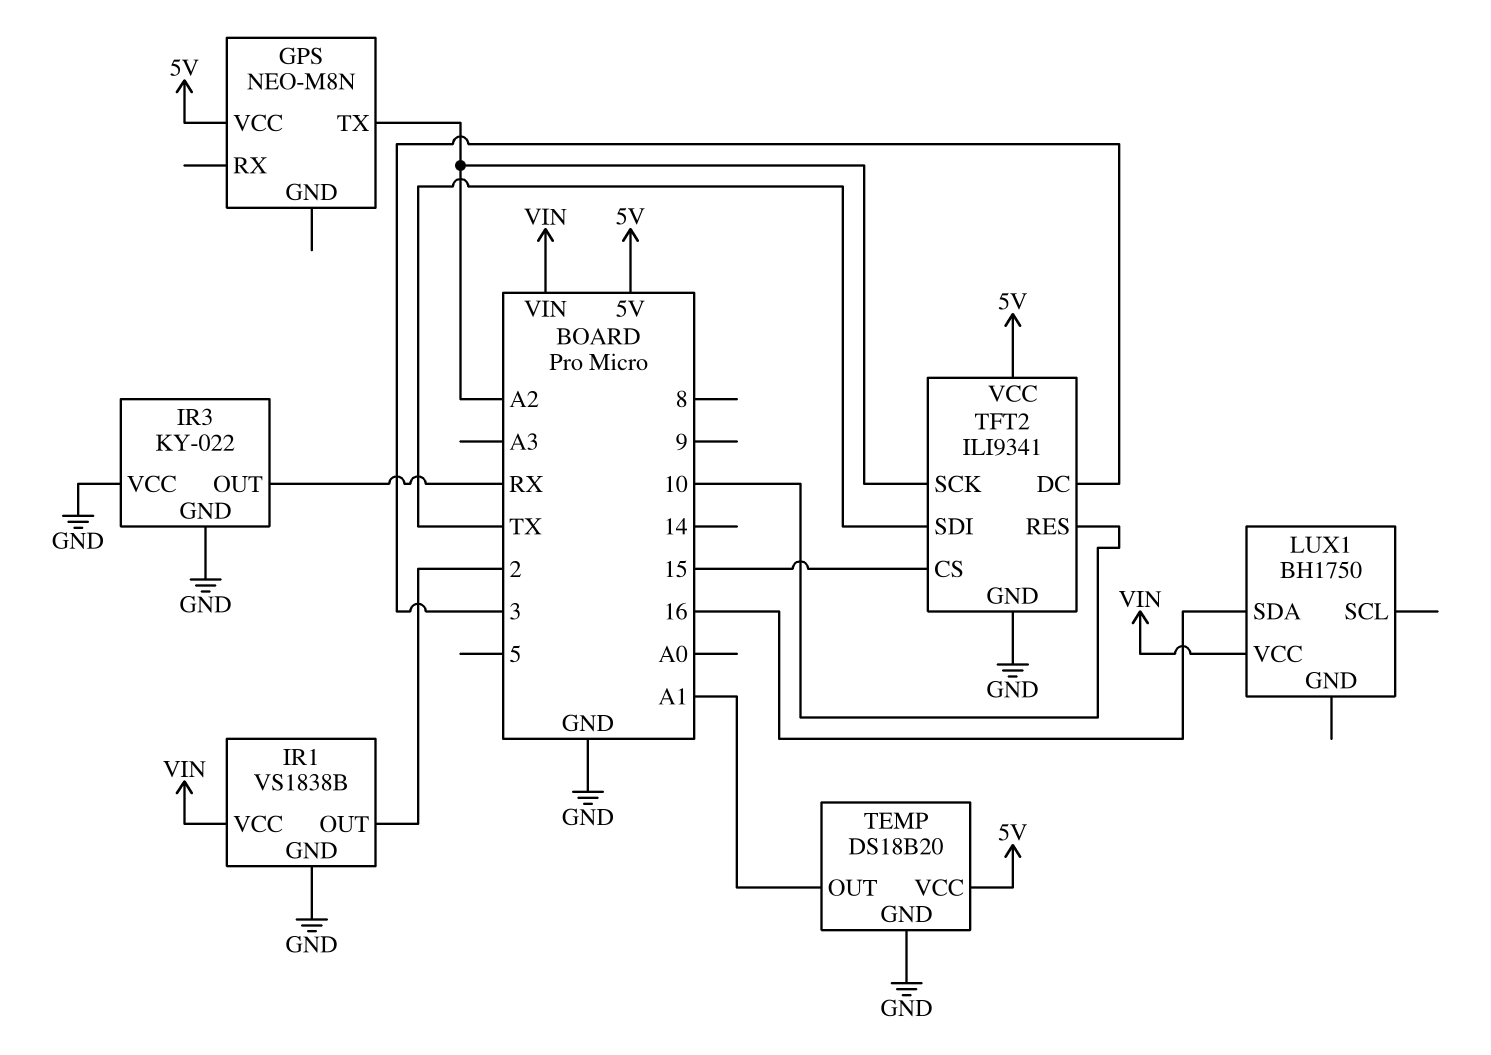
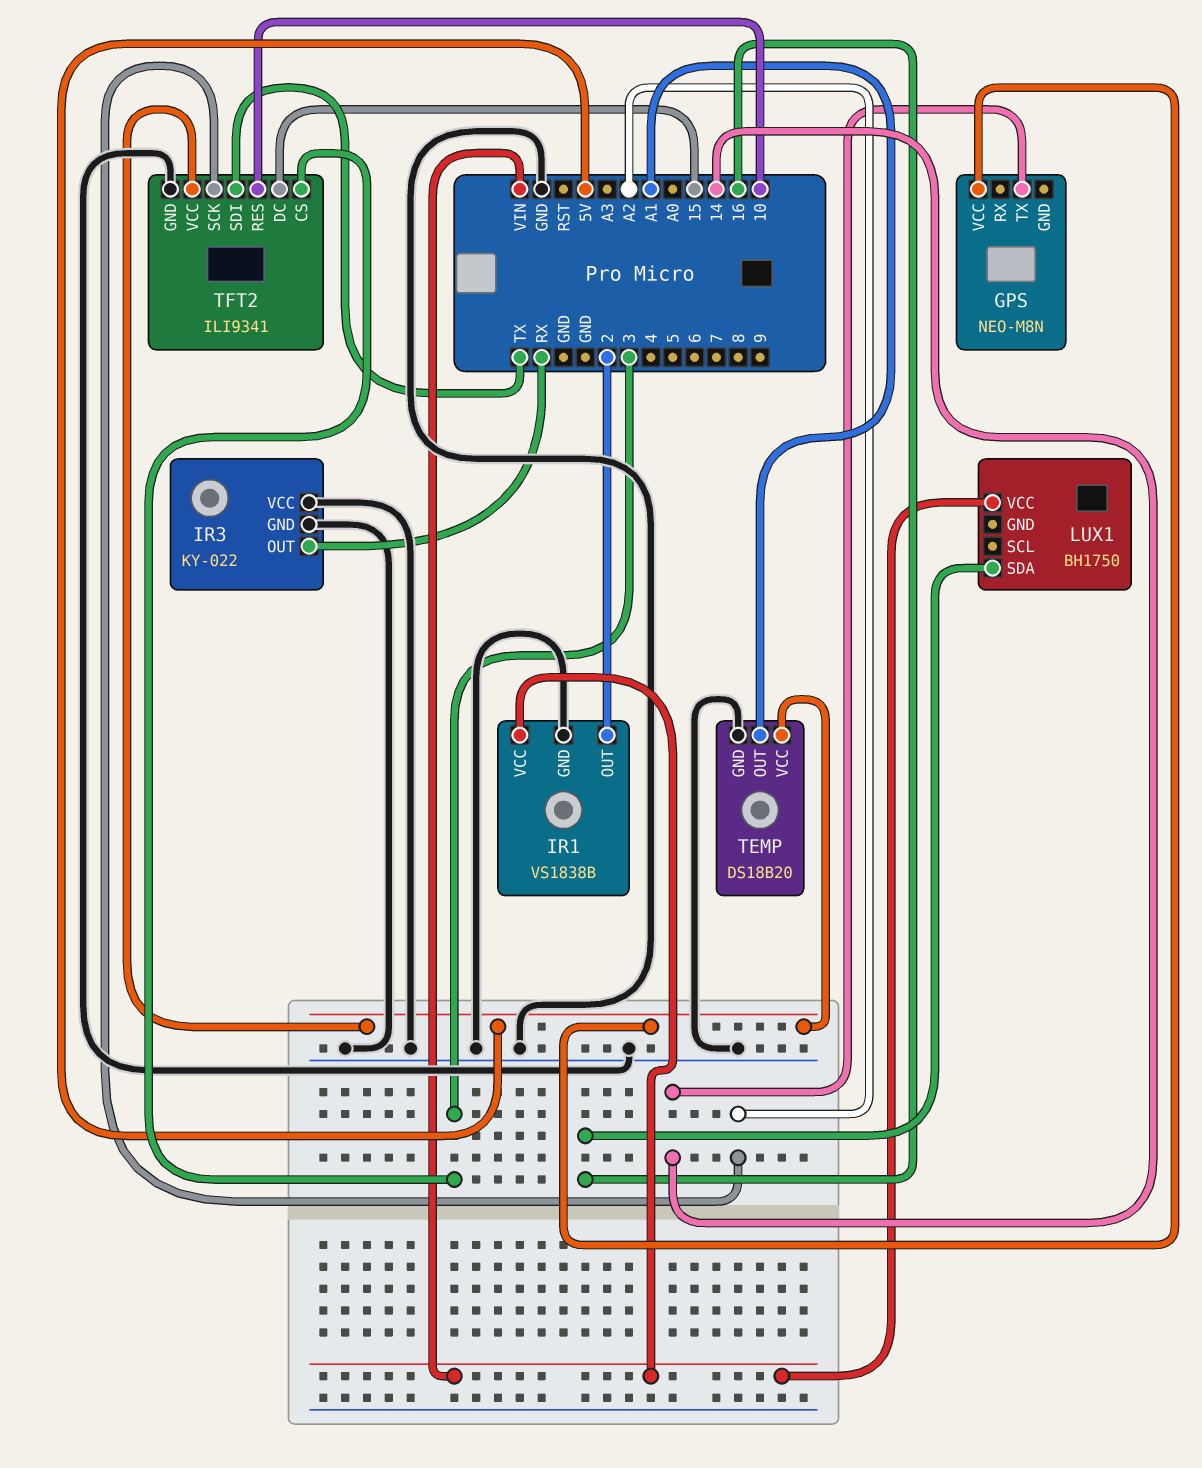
GPS pin TX: A2 -> 14
TFT2 pin CS: 15 -> 3
TFT2 pin DC: 3 -> 15

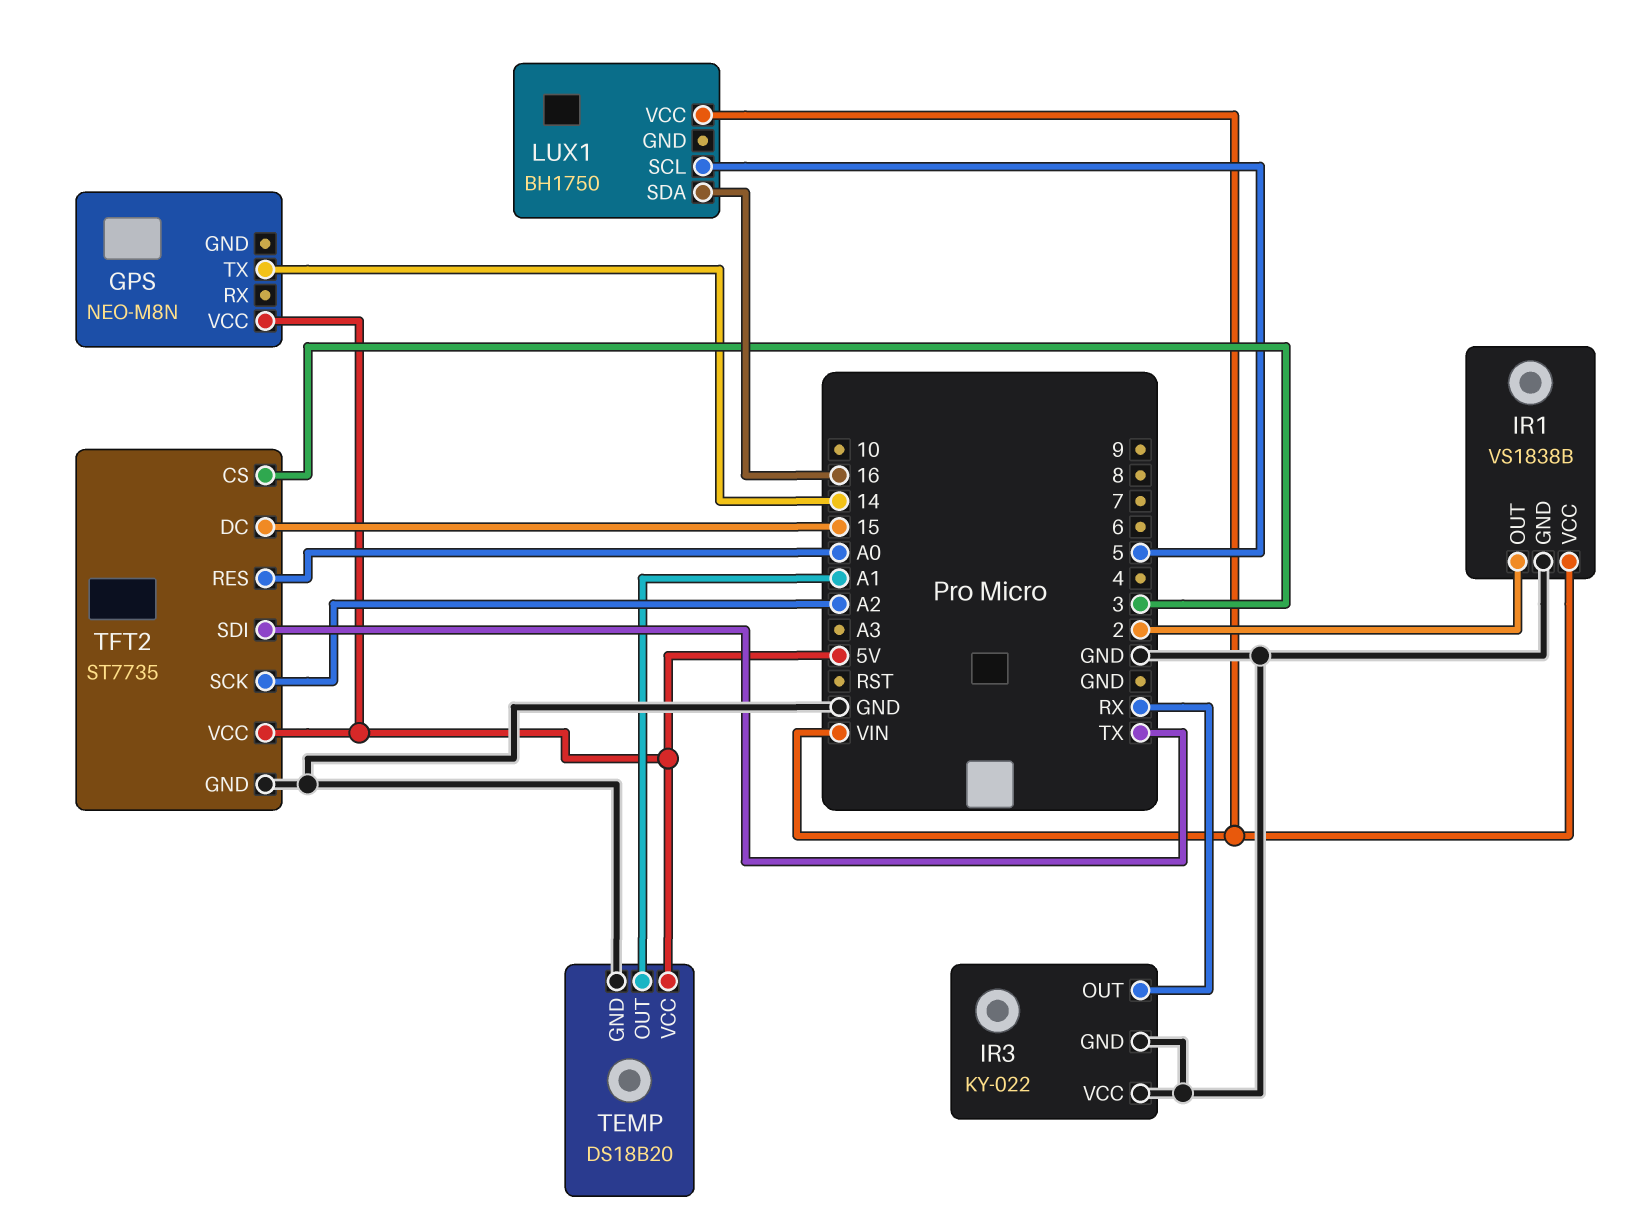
LUX1 pin SCL: none -> 5
TFT2: ILI9341 -> ST7735
TFT2 pin RES: 10 -> A0

